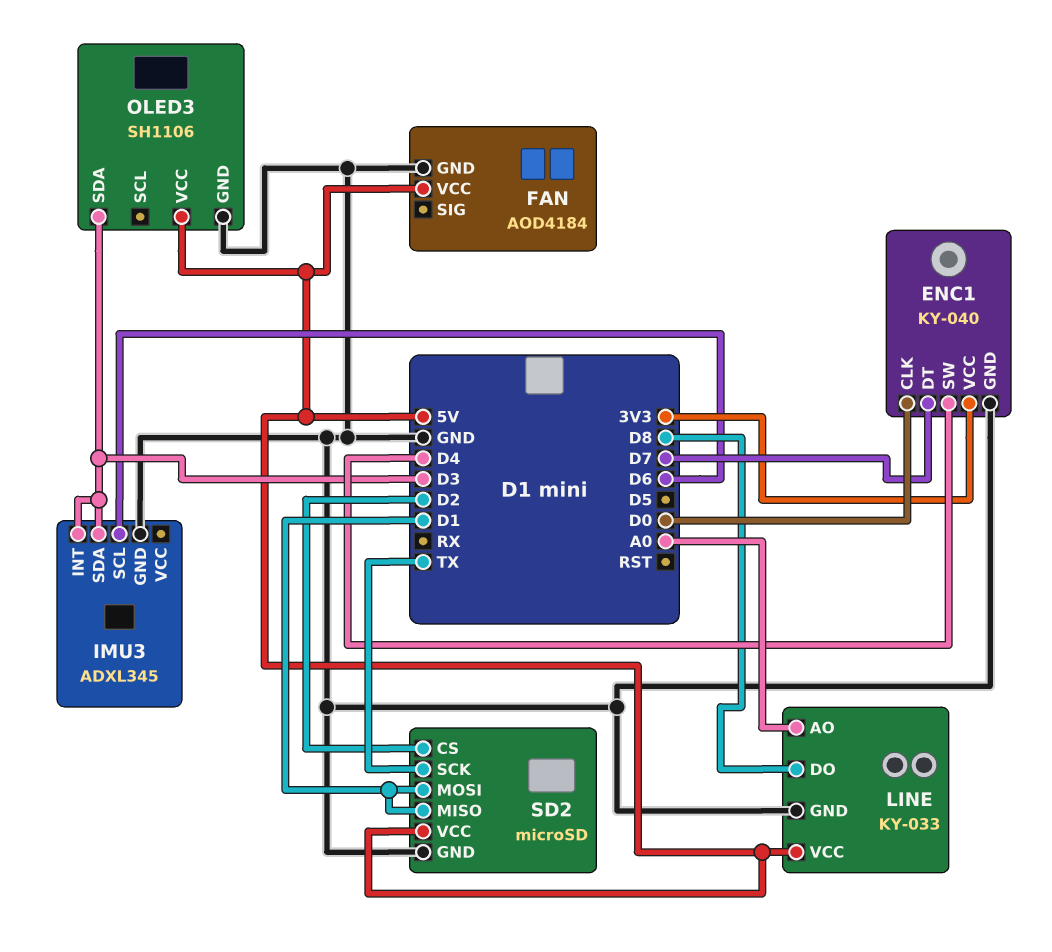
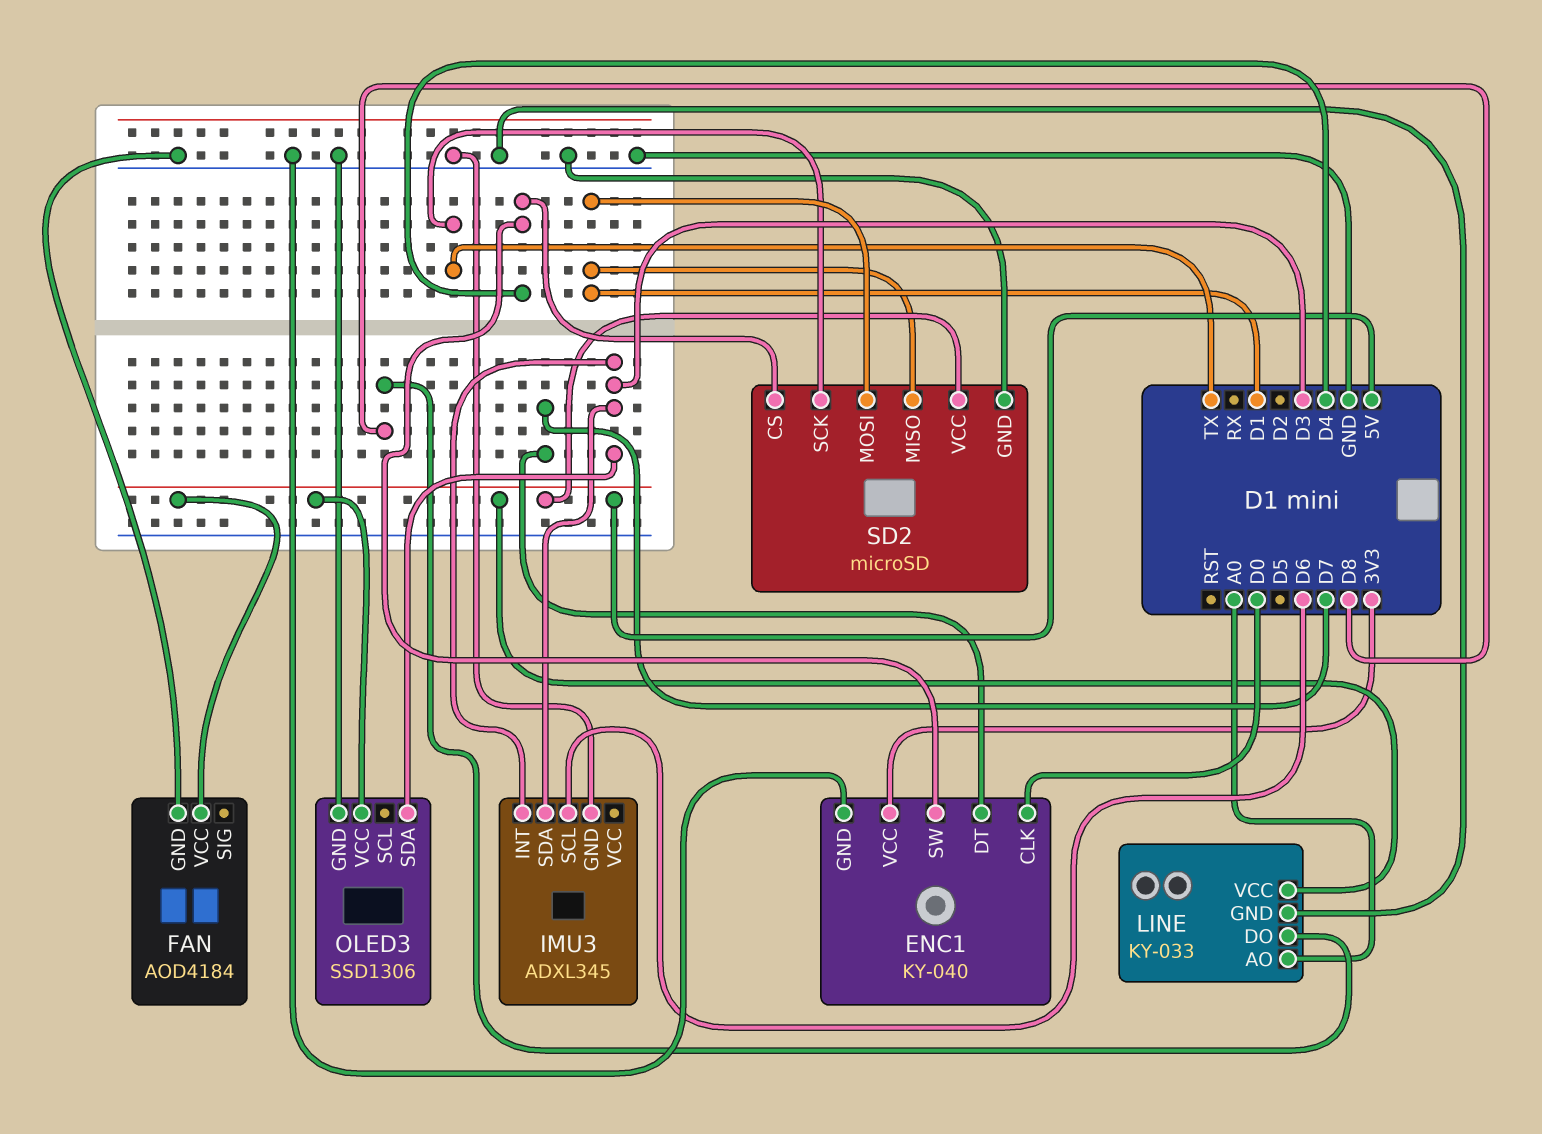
OLED3: SH1106 -> SSD1306
SD2 pin CS: D2 -> D4

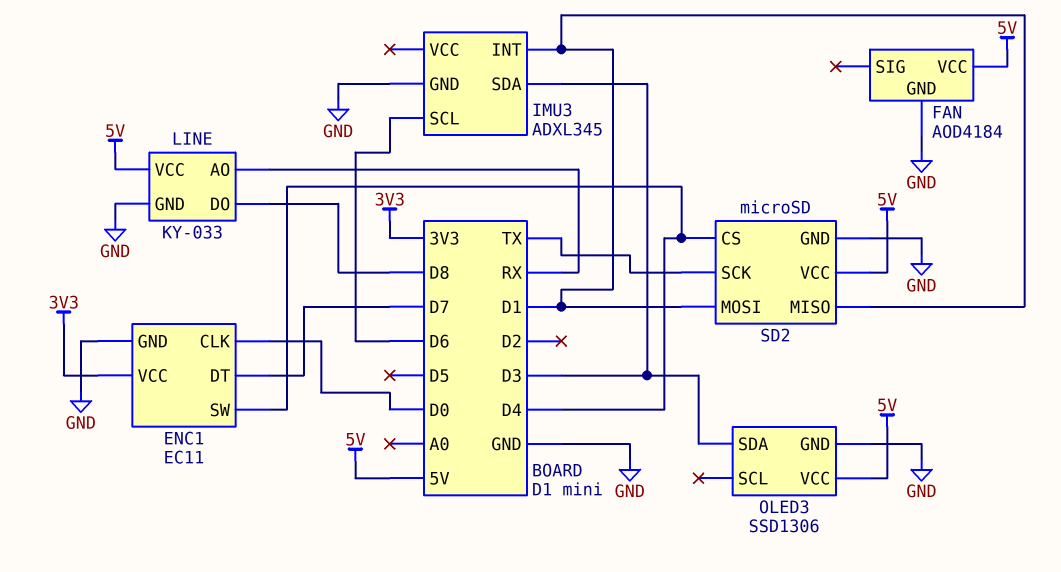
ENC1: KY-040 -> EC11
IMU3 pin INT: D3 -> D1
LINE pin AO: A0 -> RX

